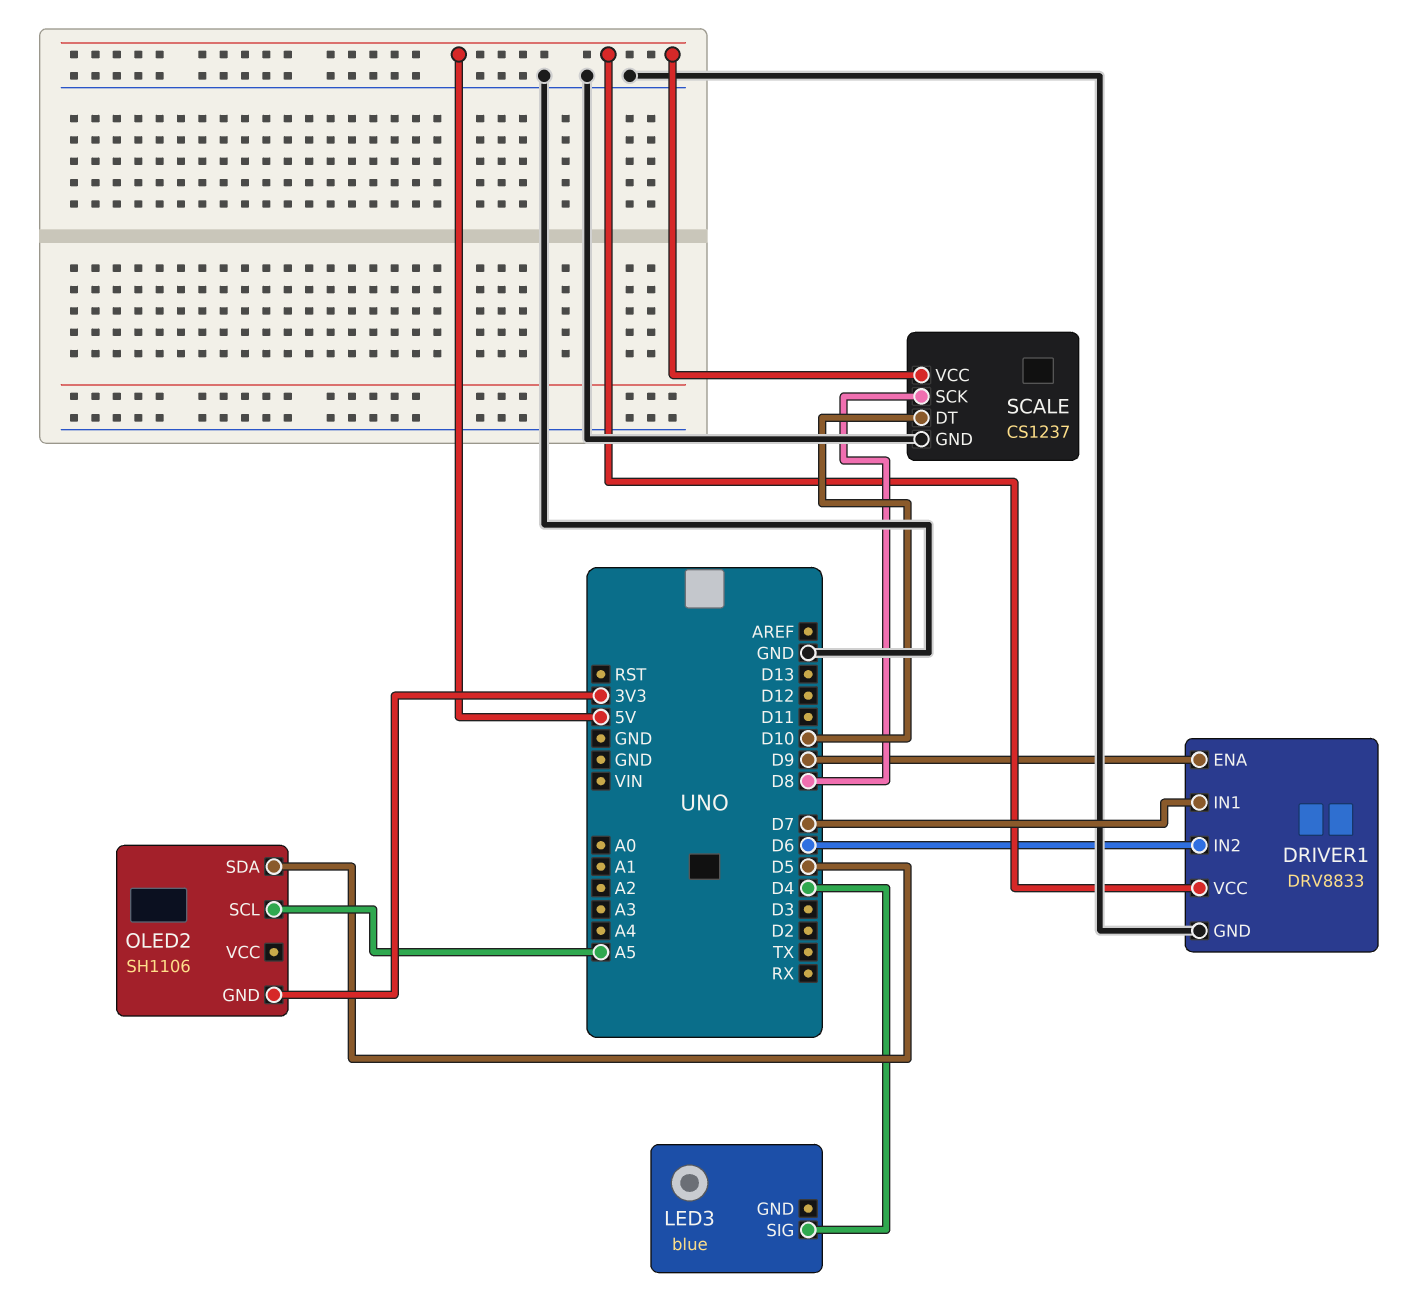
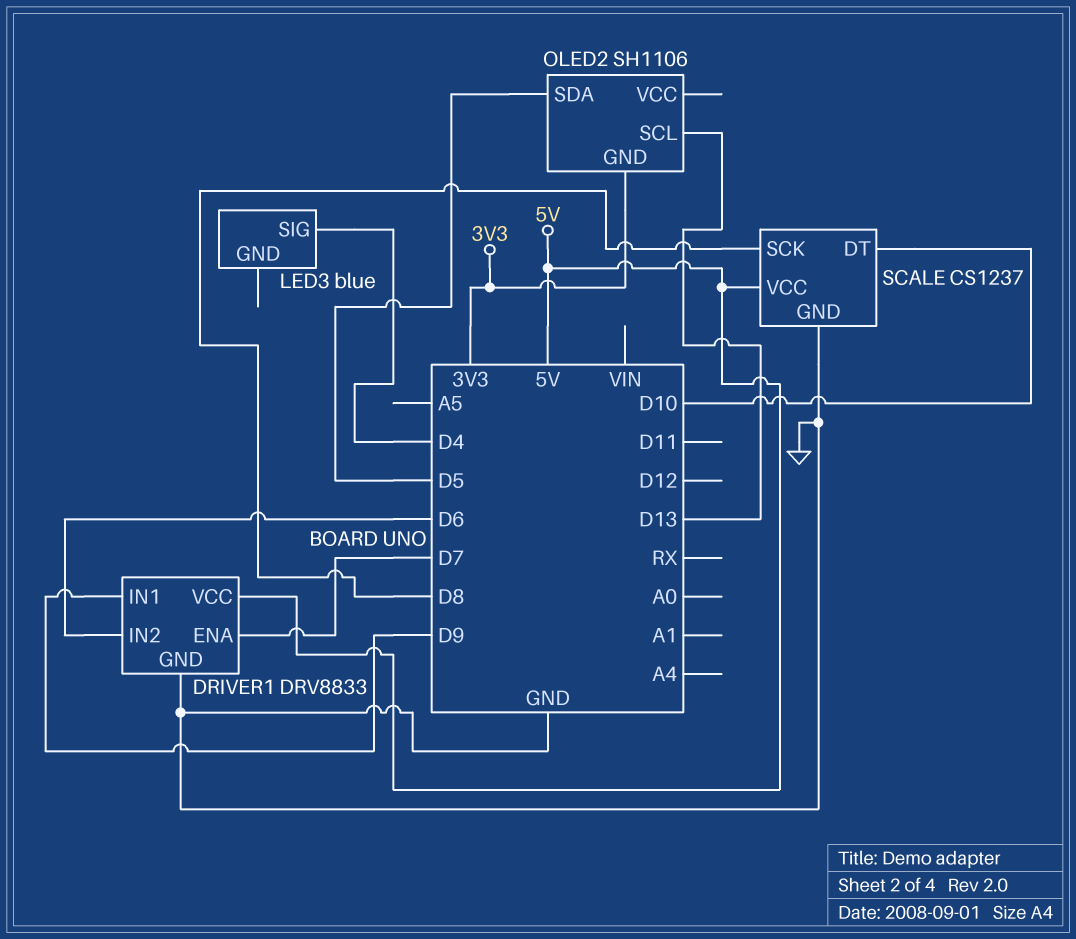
DRIVER1 pin ENA: D9 -> D7
DRIVER1 pin IN1: D7 -> D9
OLED2 pin SCL: A5 -> D13

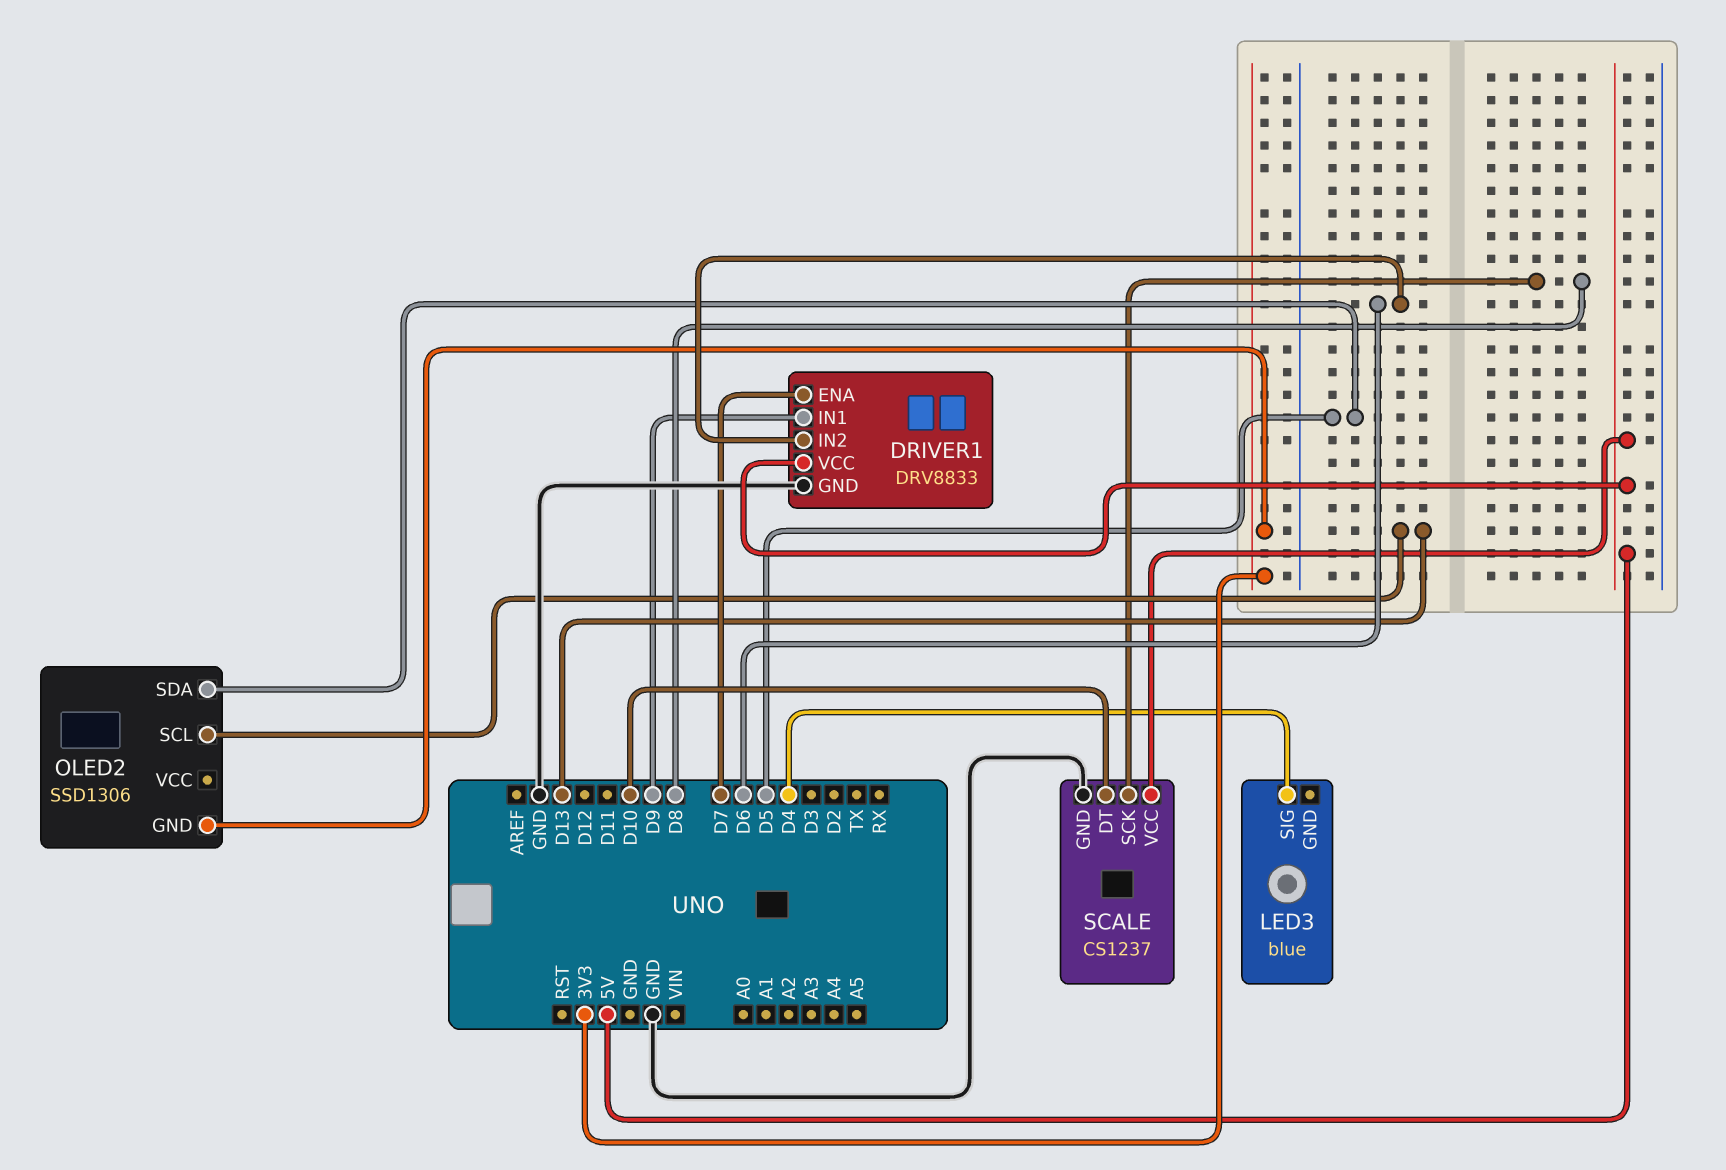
OLED2: SH1106 -> SSD1306

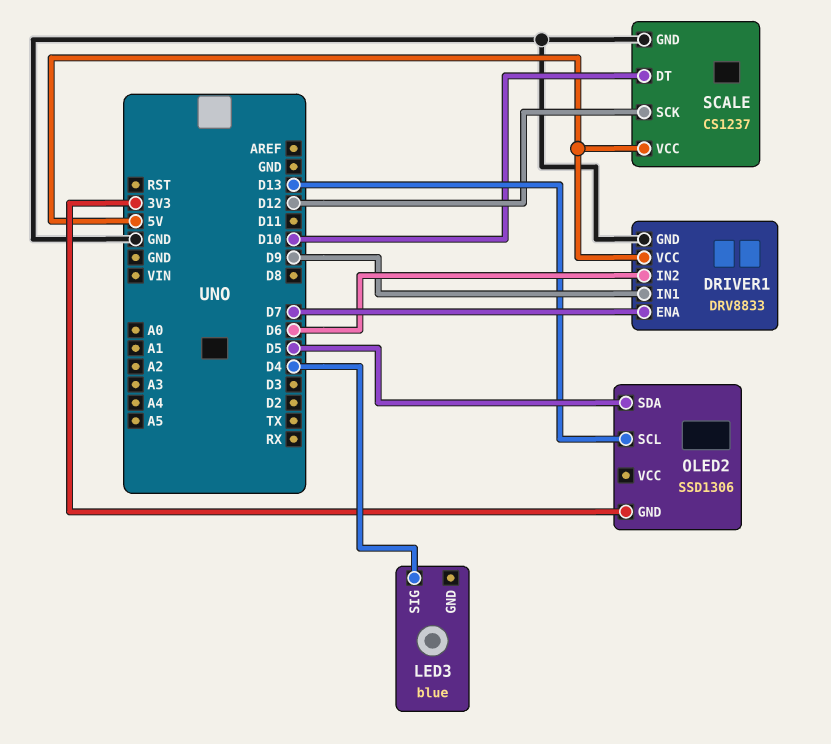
SCALE pin SCK: D8 -> D12

